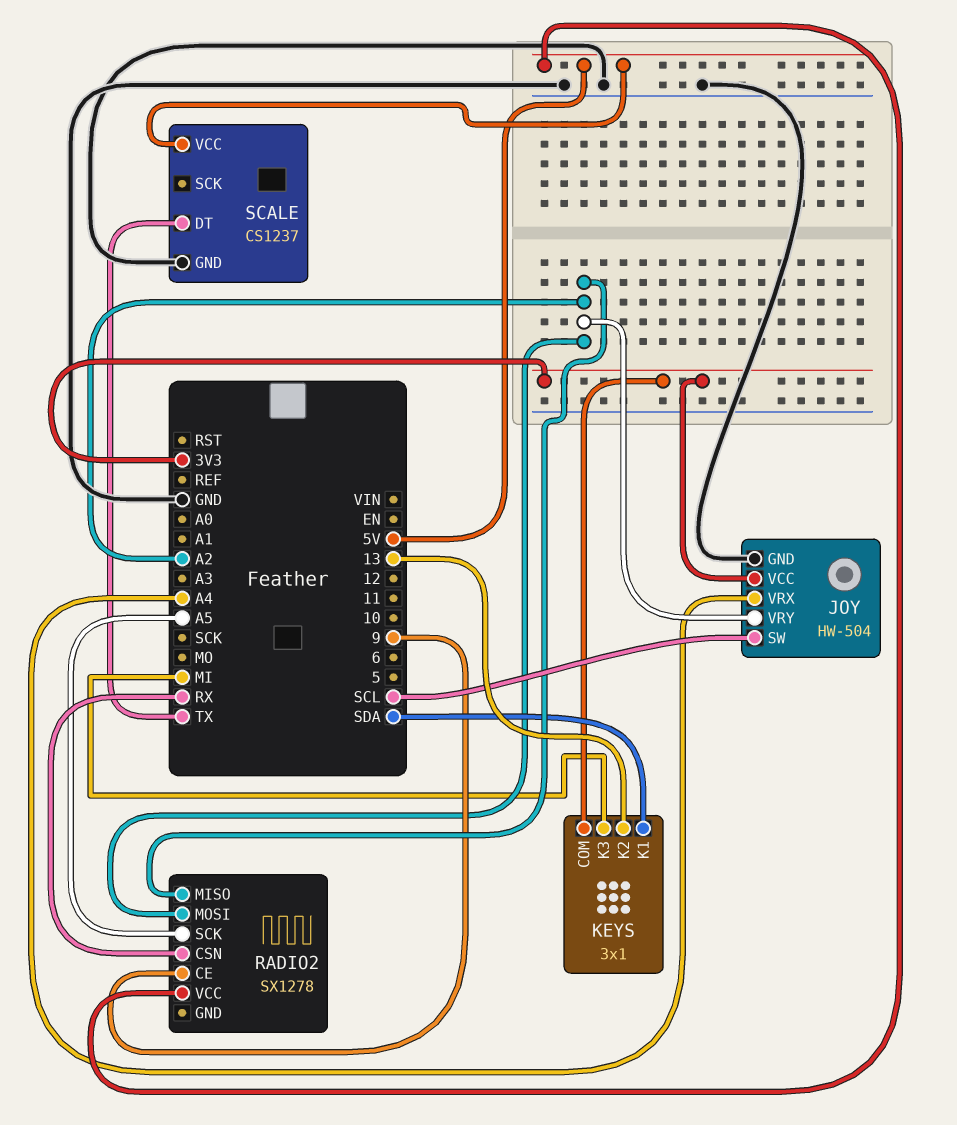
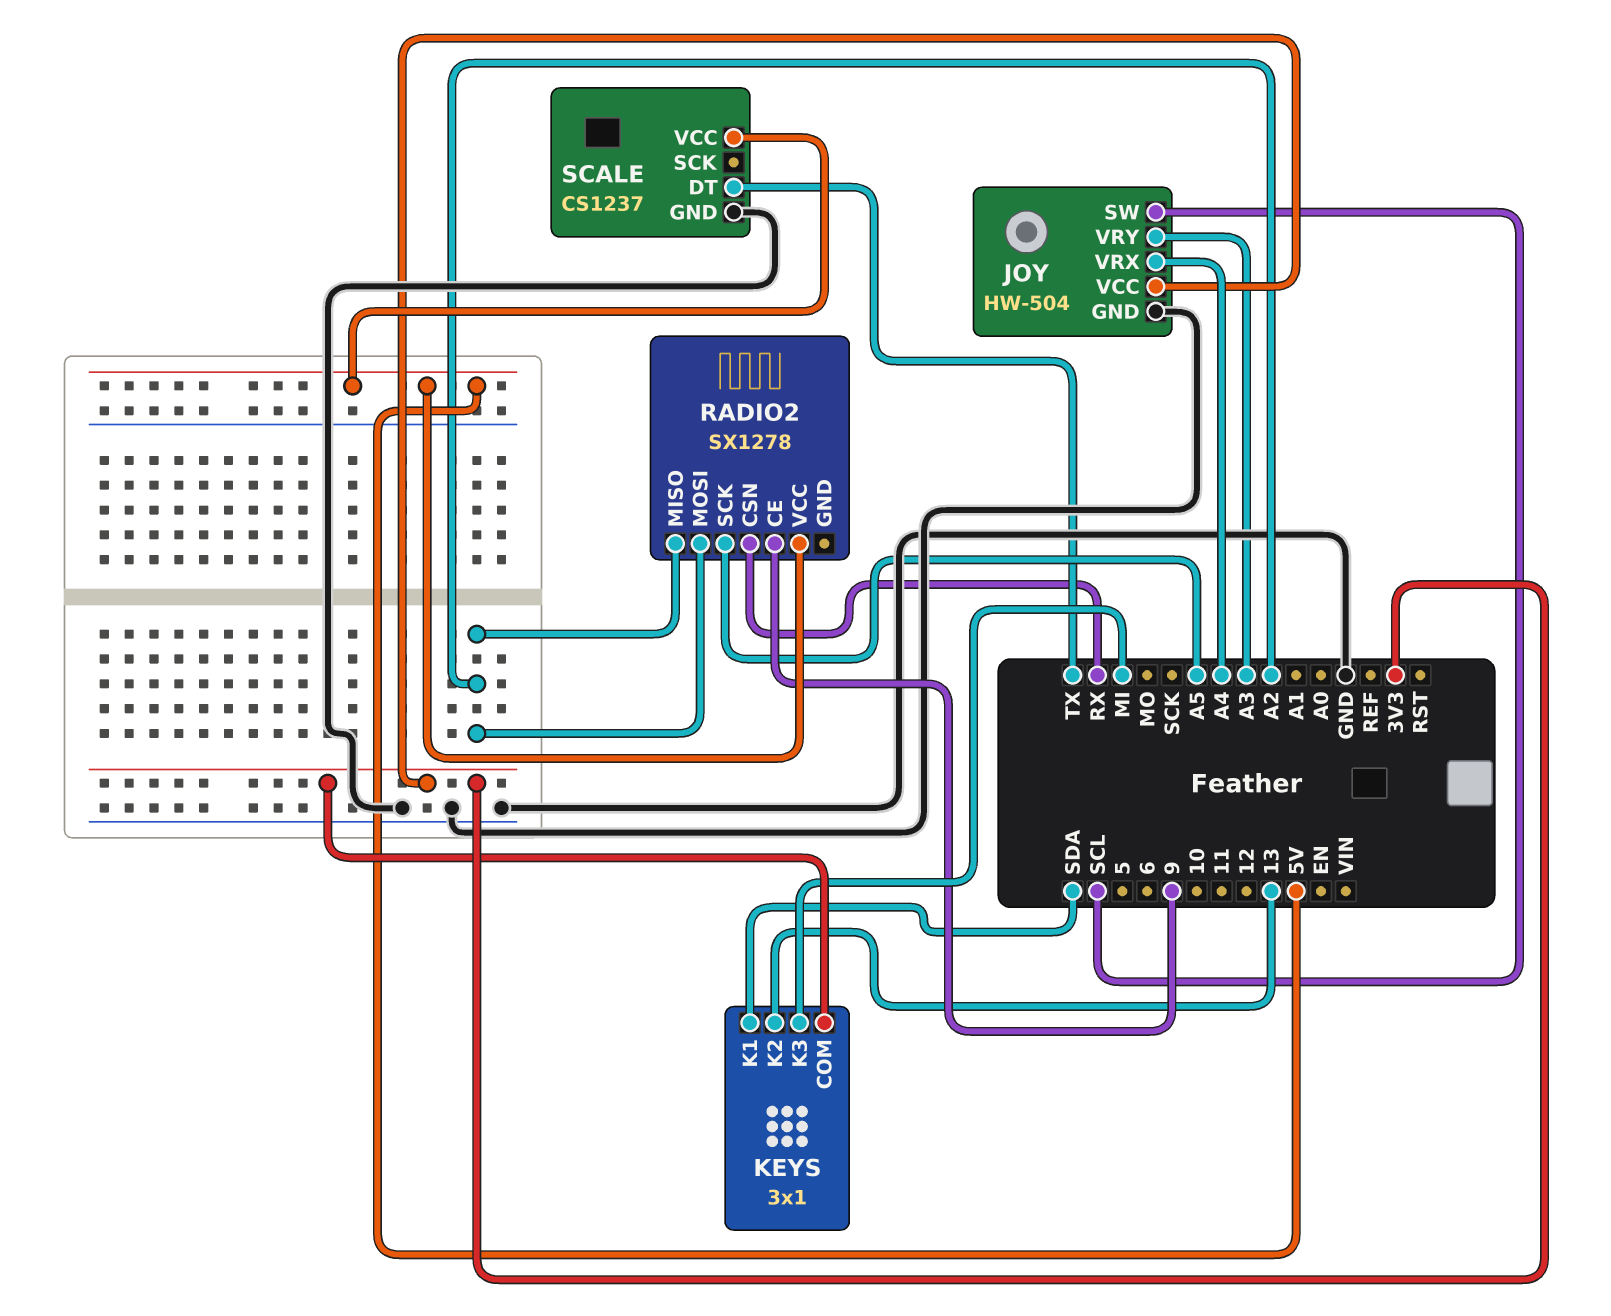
JOY pin VRY: A2 -> A3

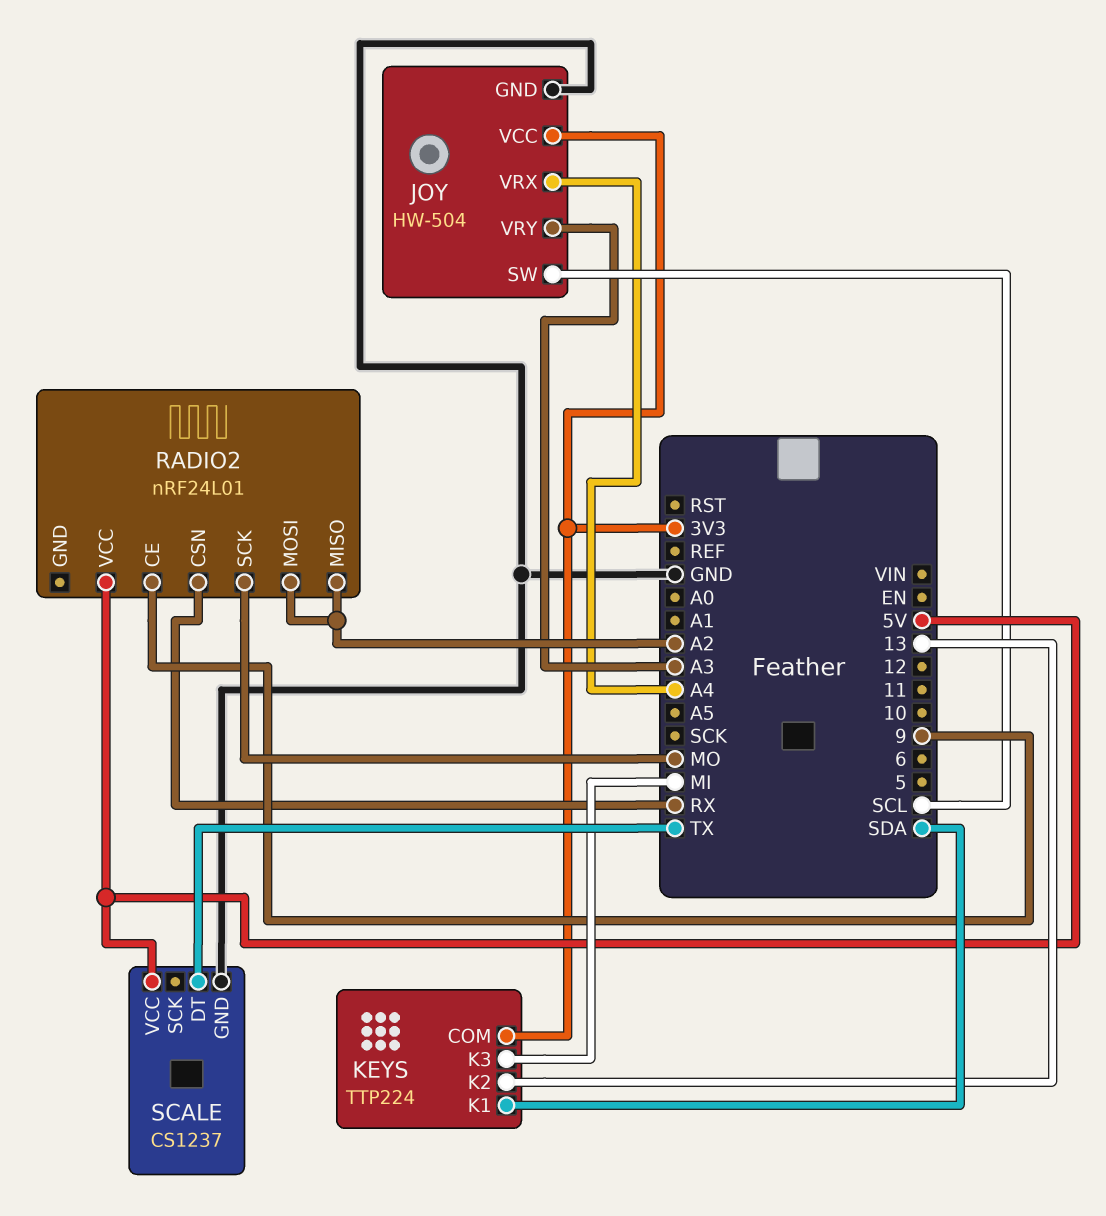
KEYS: 3x1 -> TTP224
RADIO2: SX1278 -> nRF24L01
RADIO2 pin SCK: A5 -> MO

